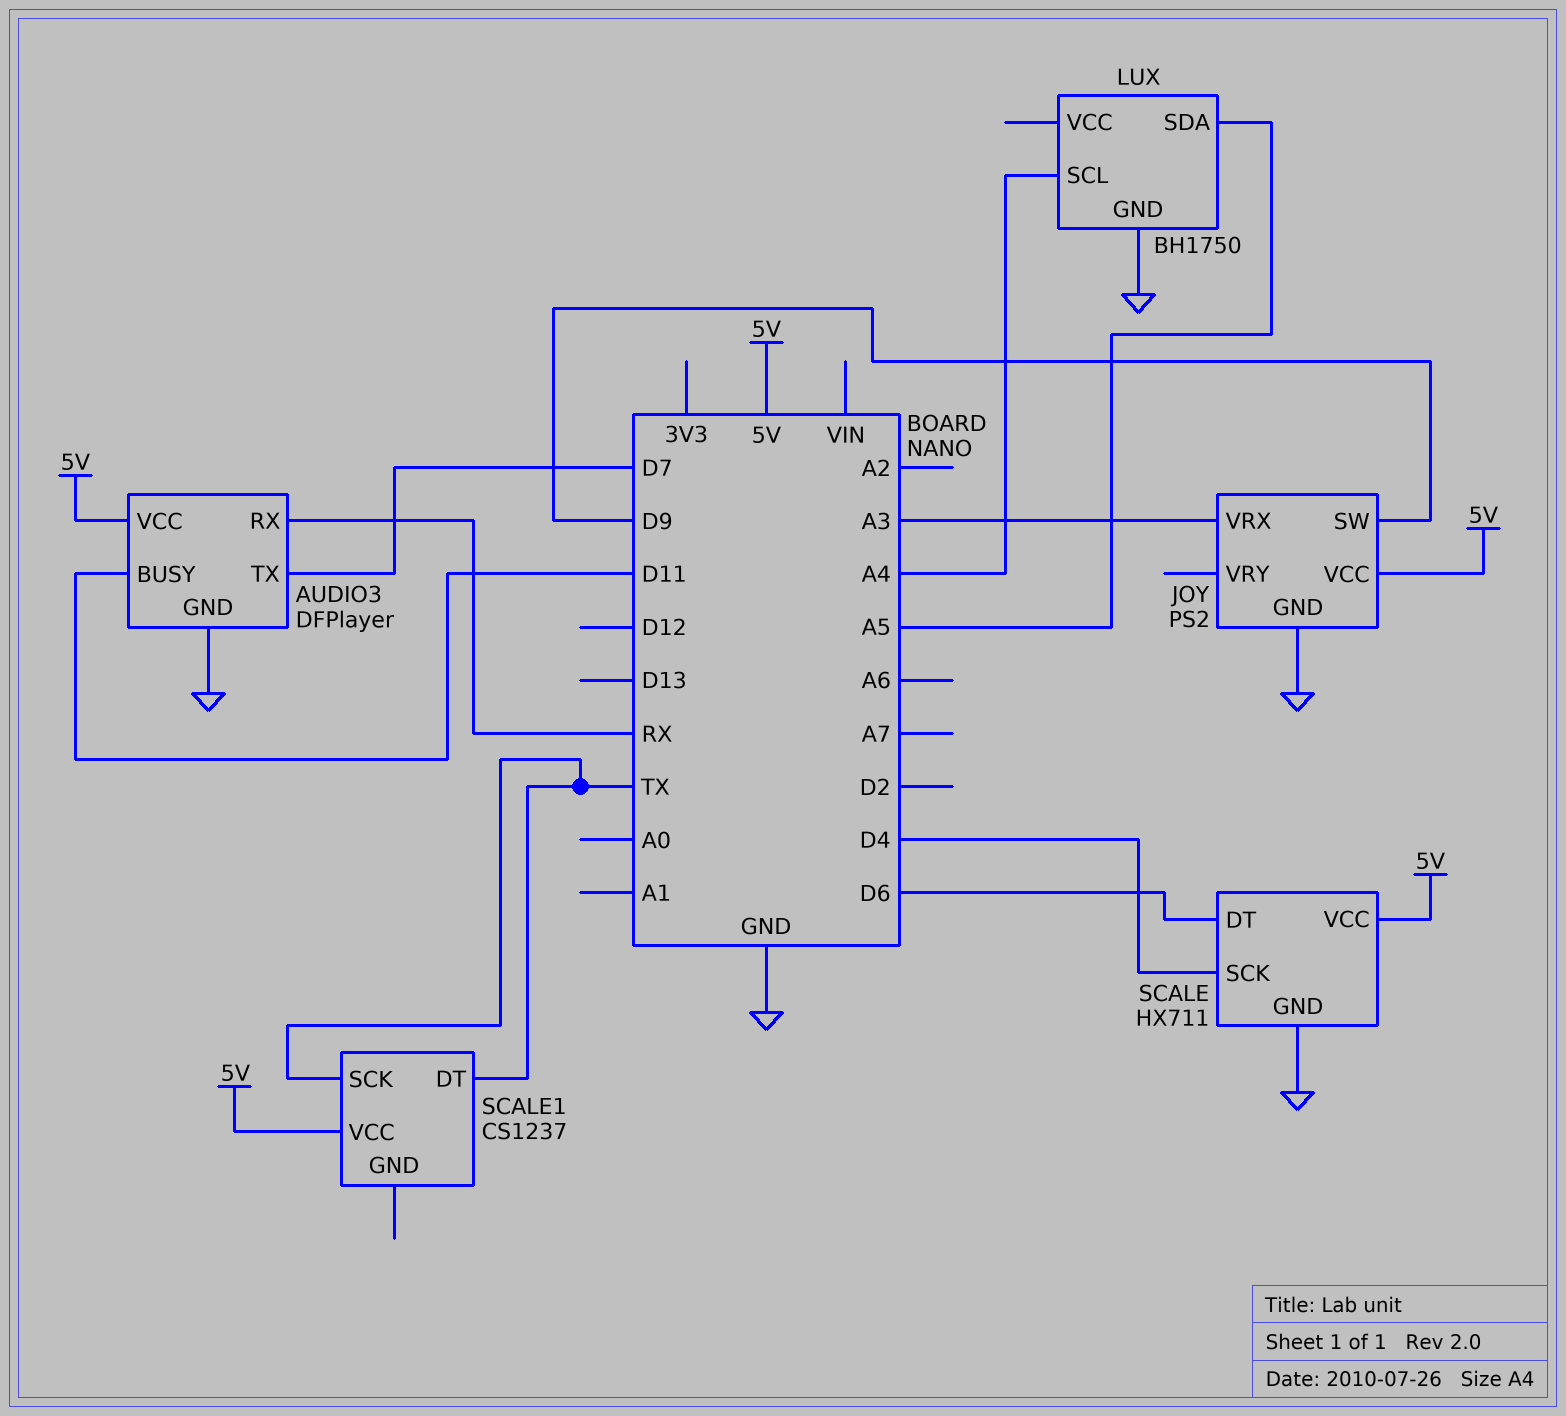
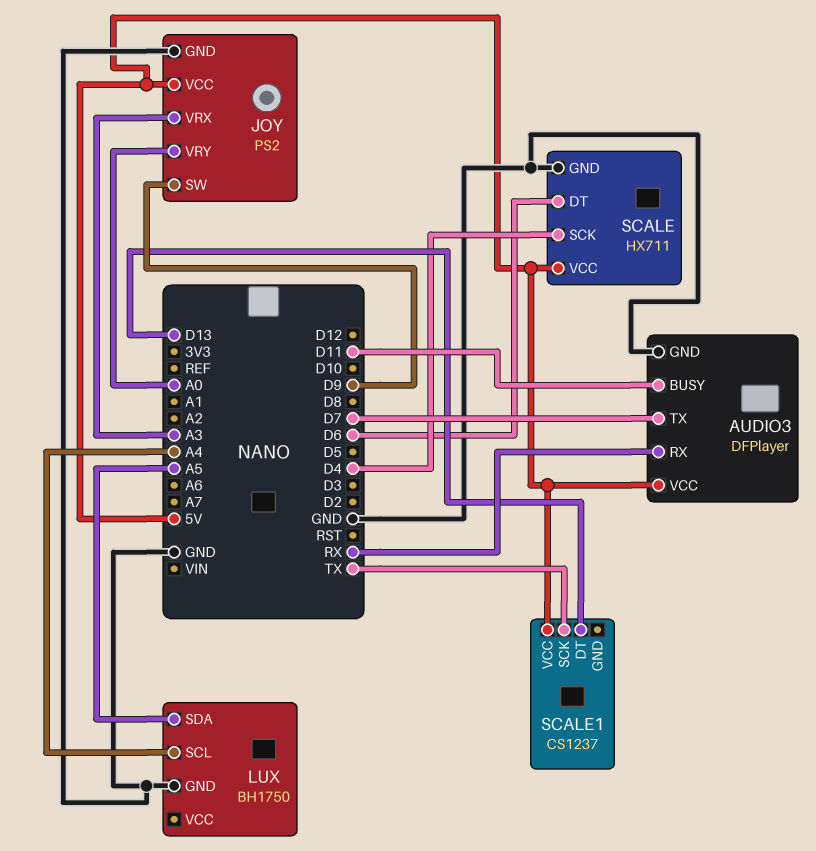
JOY pin VRY: none -> A0
SCALE1 pin DT: TX -> D13

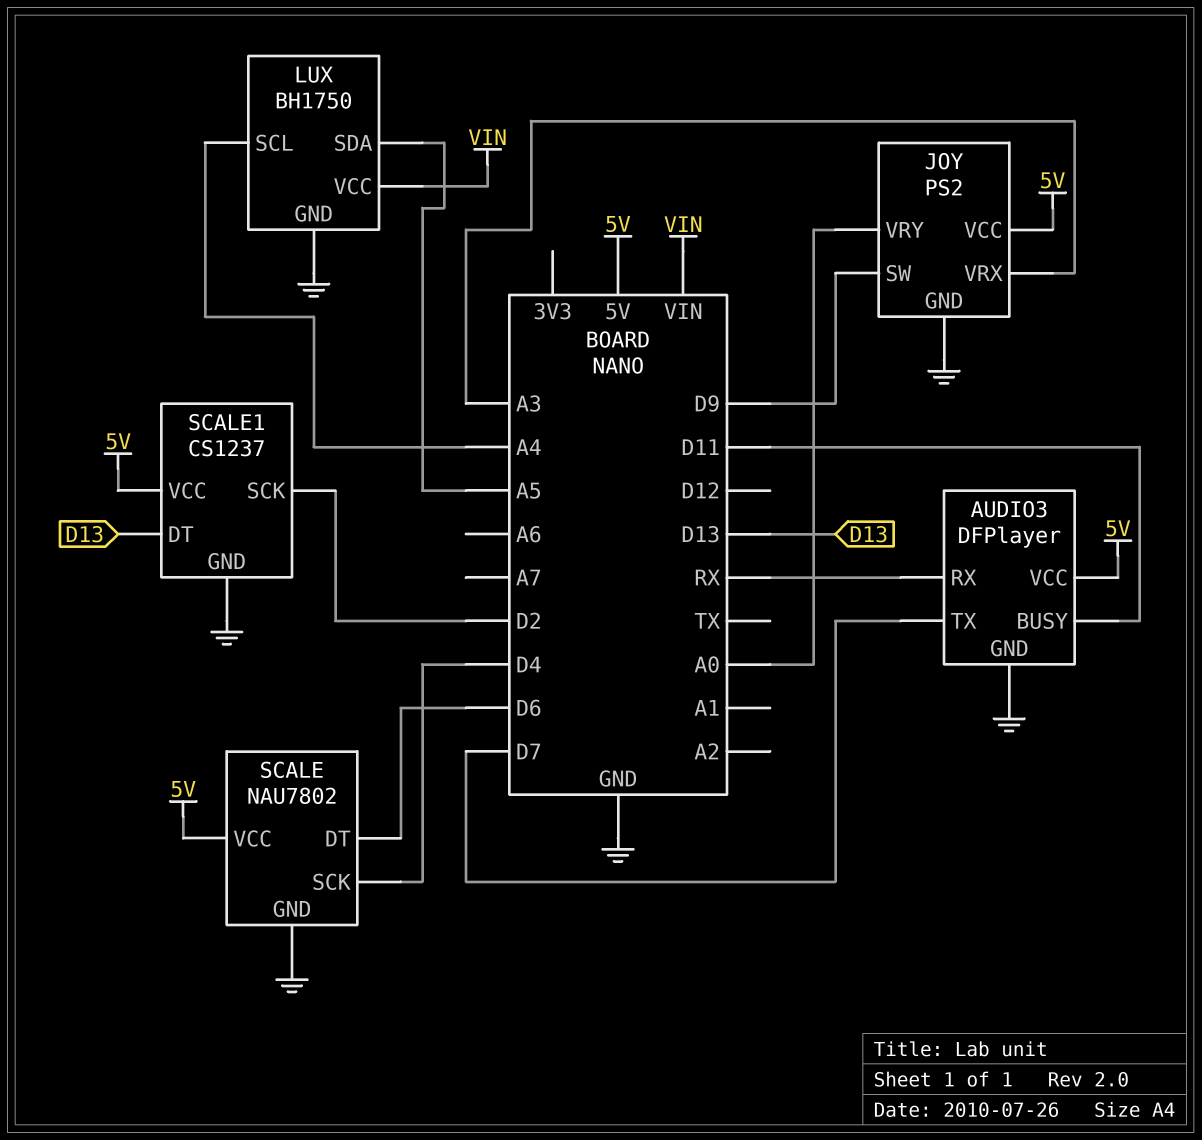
LUX pin VCC: none -> VIN
SCALE: HX711 -> NAU7802
SCALE1 pin GND: none -> GND
SCALE1 pin SCK: TX -> D2

